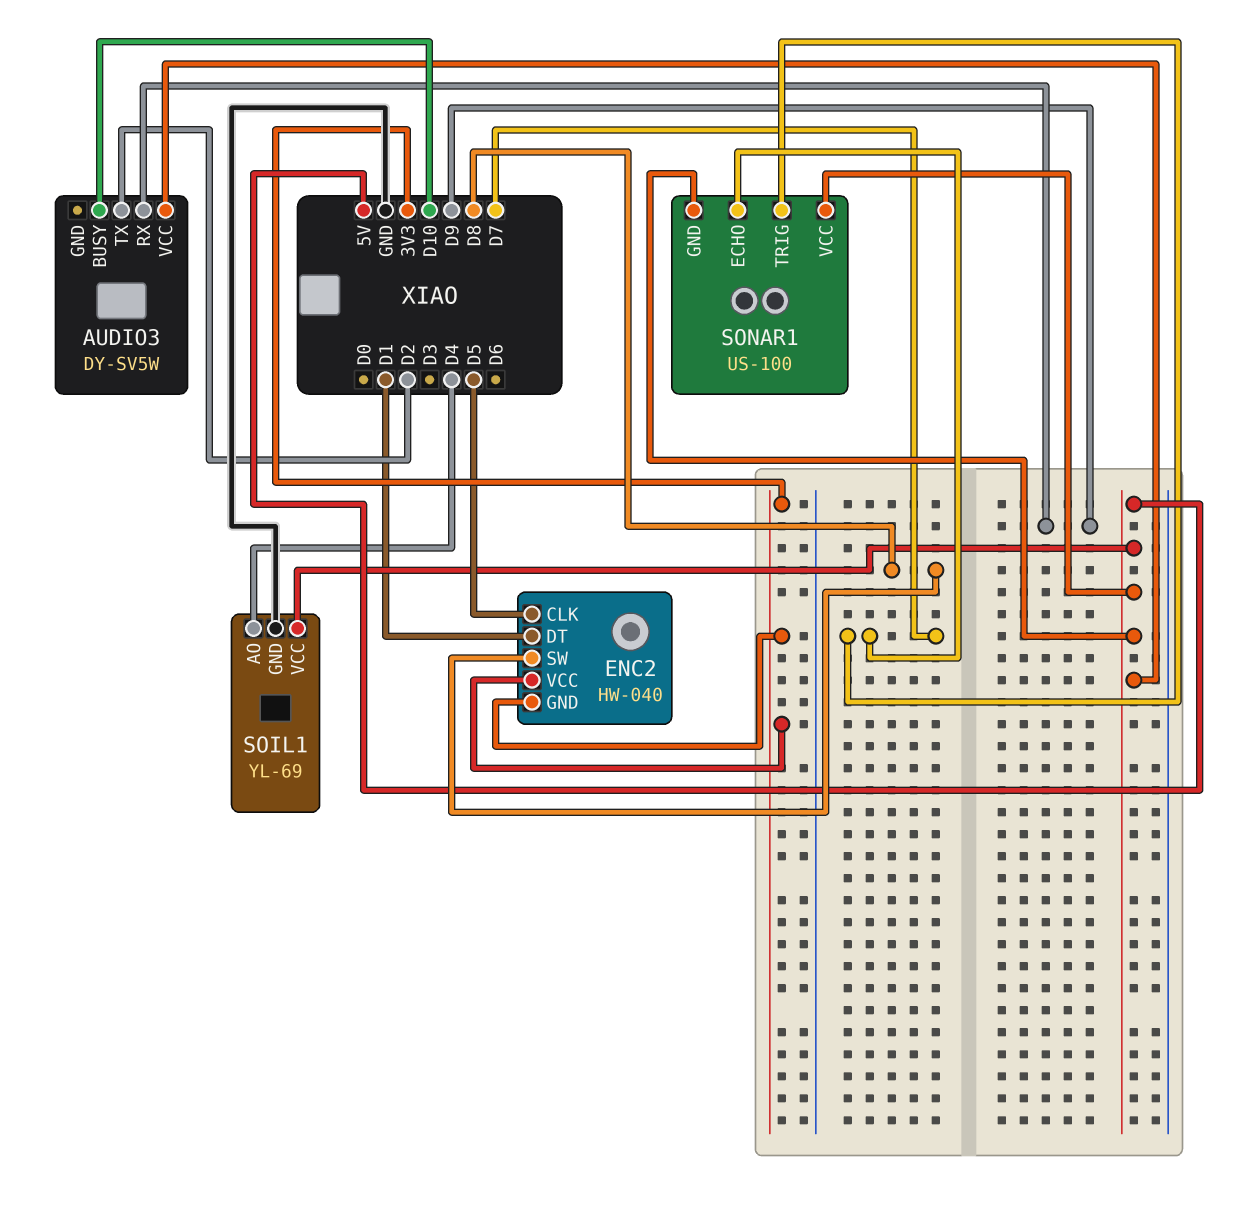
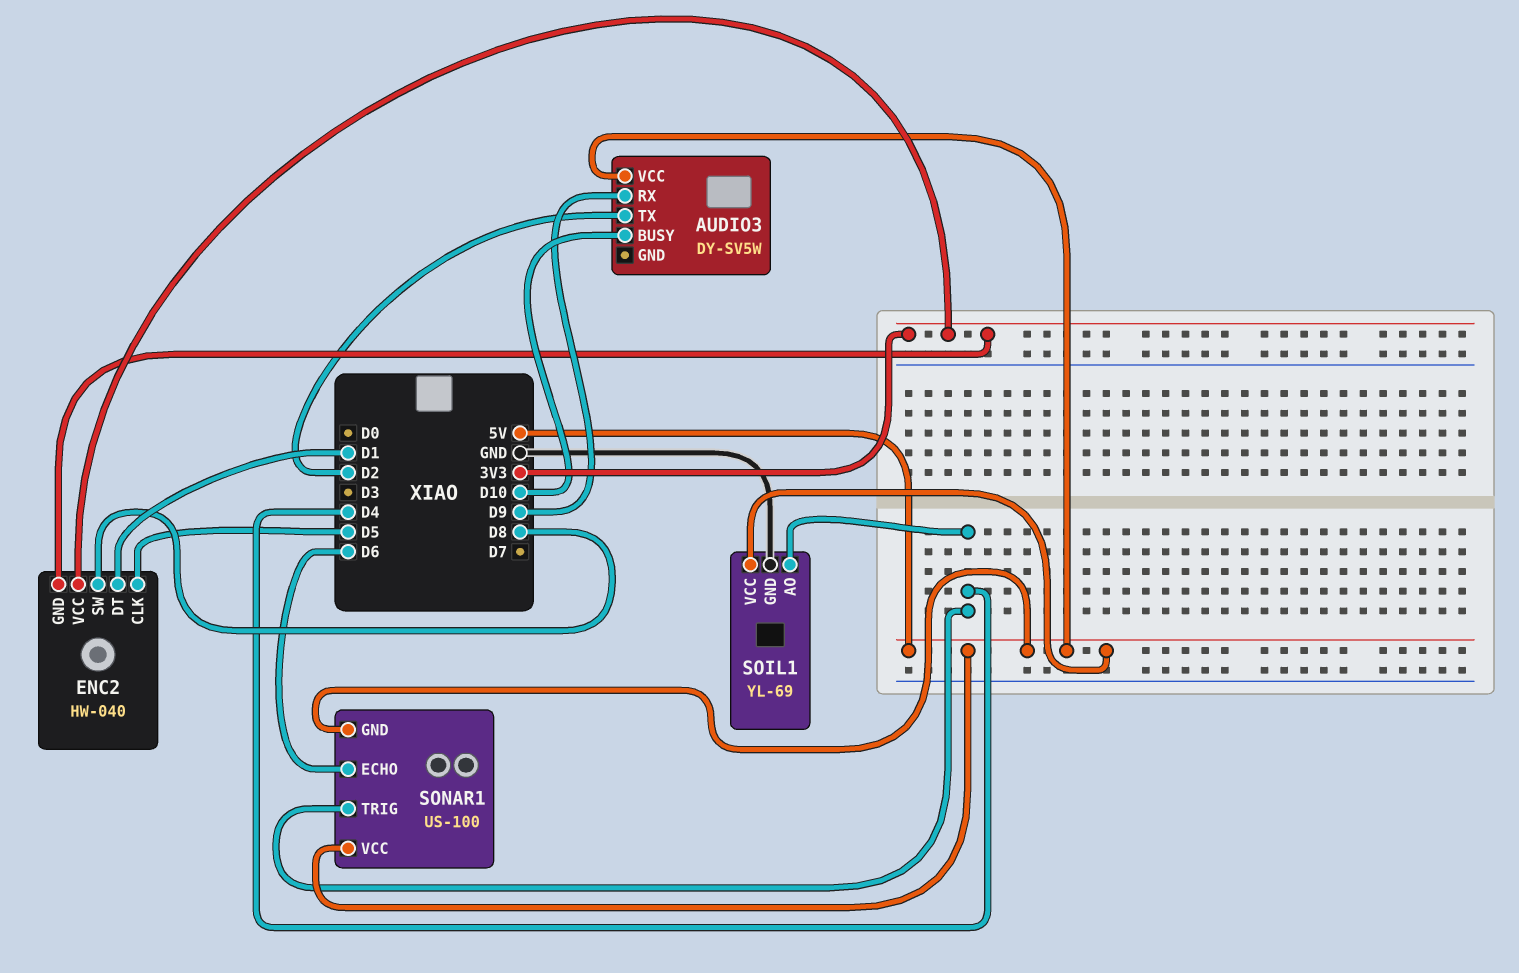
SONAR1 pin ECHO: D7 -> D6
SONAR1 pin TRIG: D7 -> D4

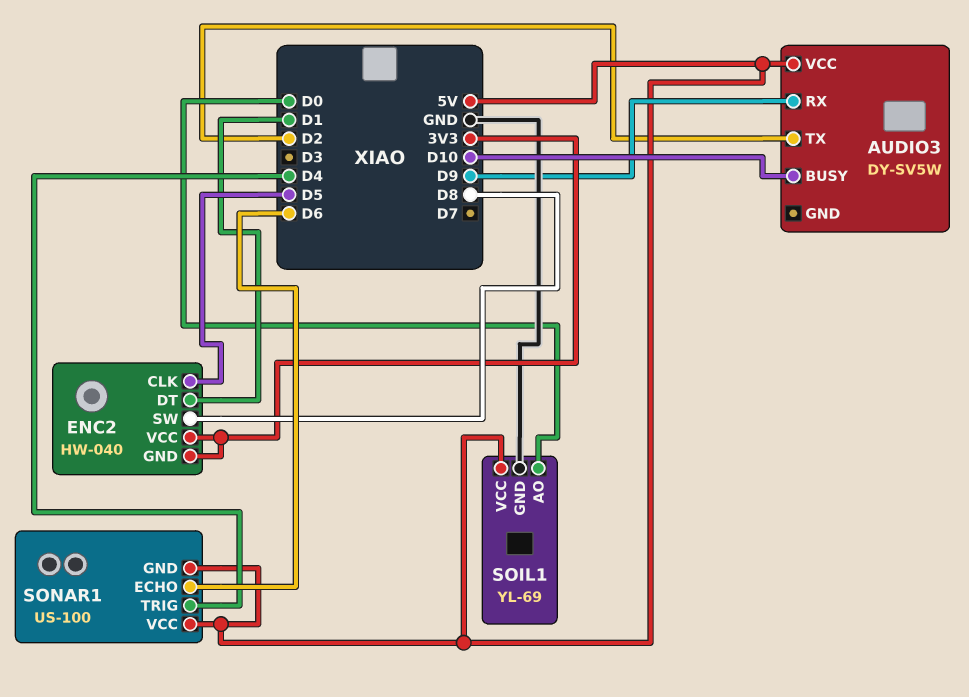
SOIL1 pin AO: D4 -> D0

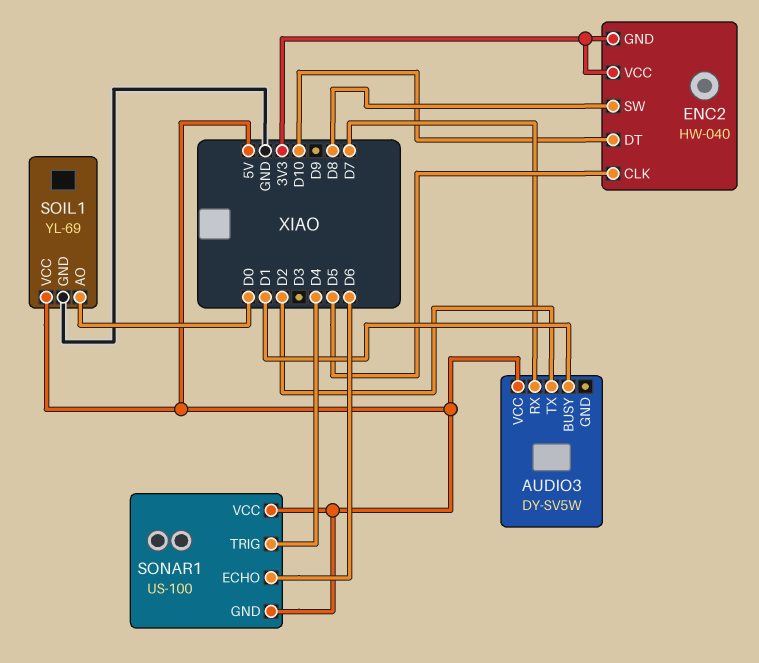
AUDIO3 pin BUSY: D10 -> D1
AUDIO3 pin RX: D9 -> D7
ENC2 pin DT: D1 -> D10

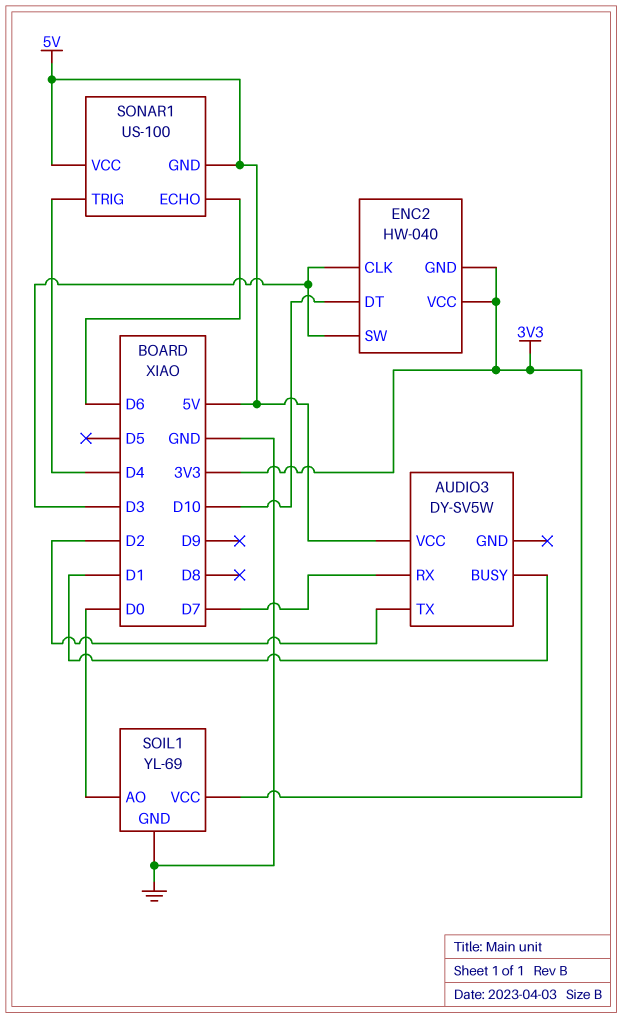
ENC2 pin CLK: D5 -> D3
ENC2 pin SW: D8 -> D3
SOIL1 pin VCC: 5V -> 3V3

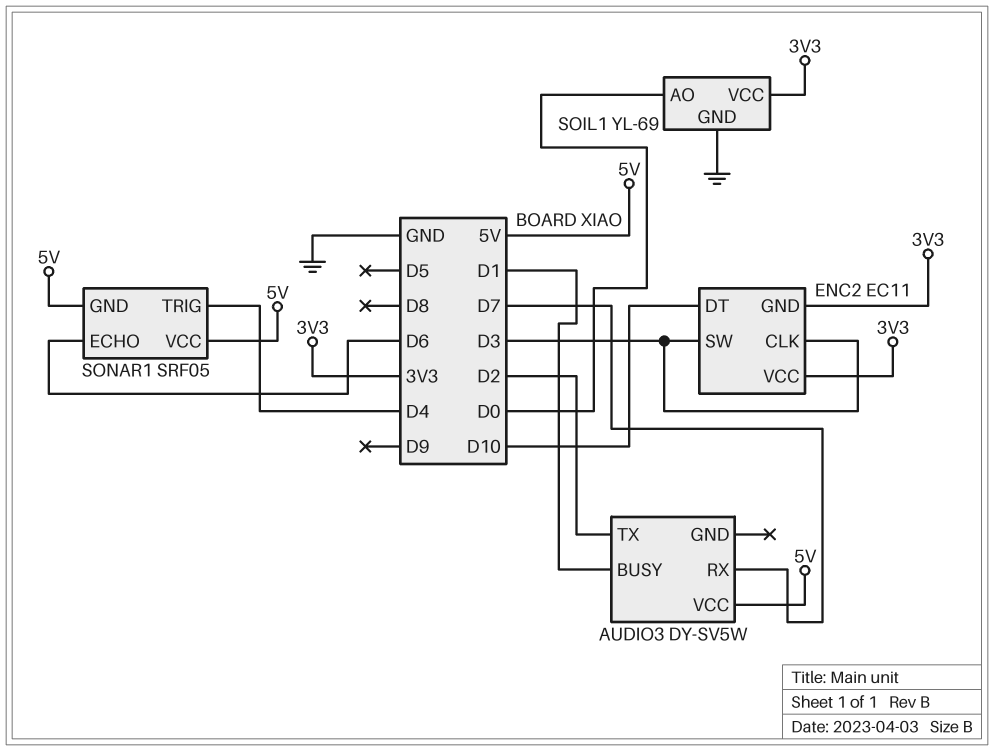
ENC2: HW-040 -> EC11
SONAR1: US-100 -> SRF05

